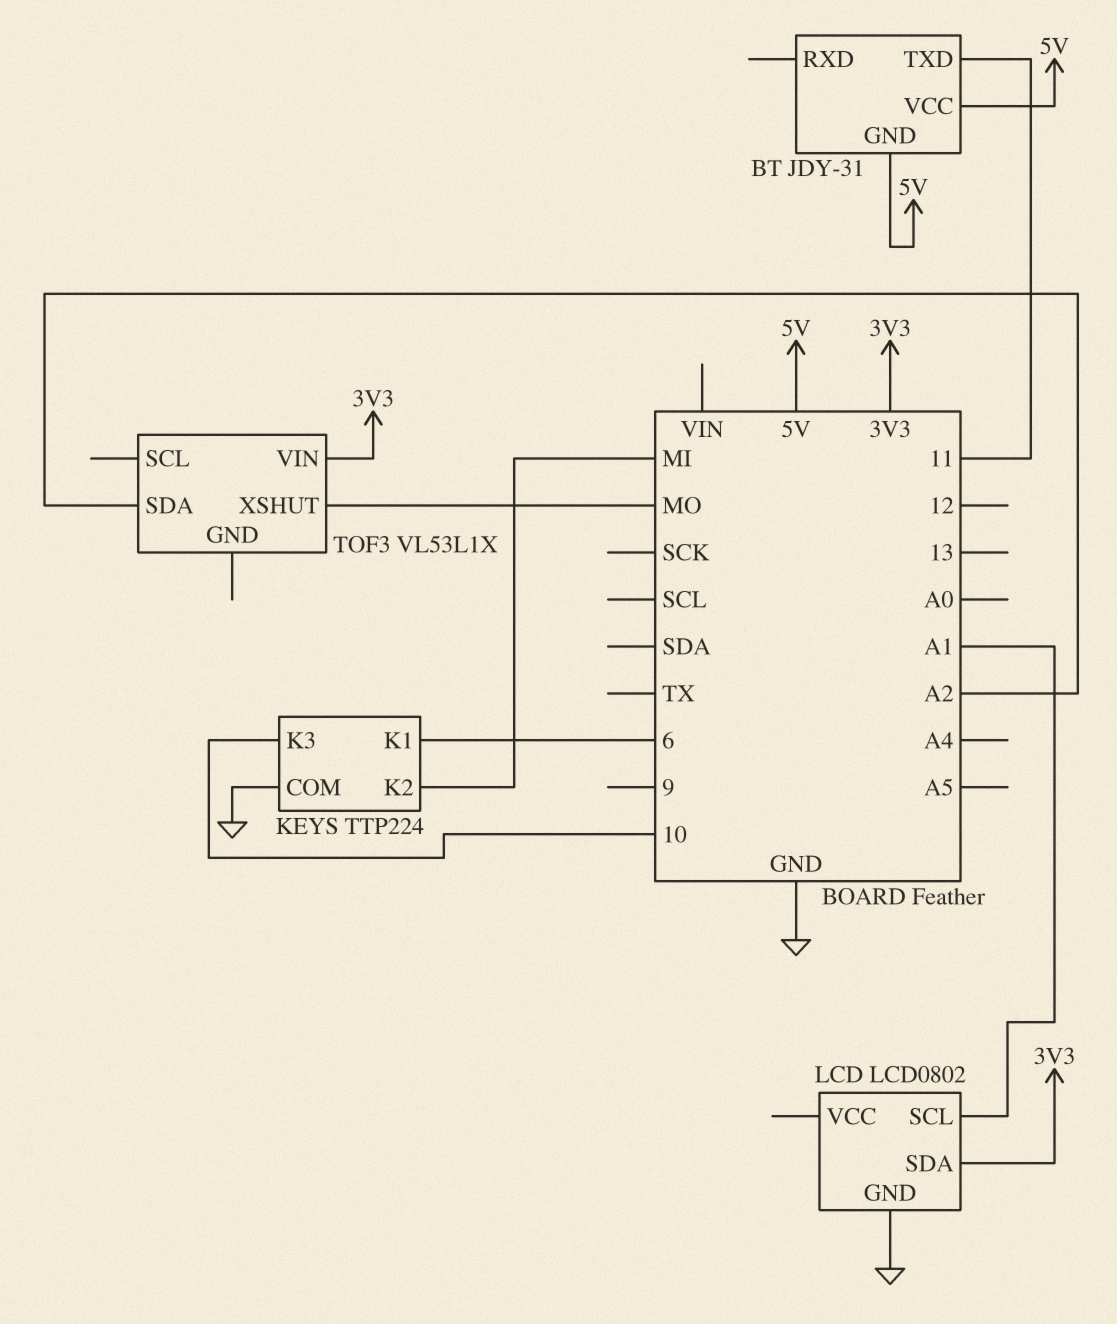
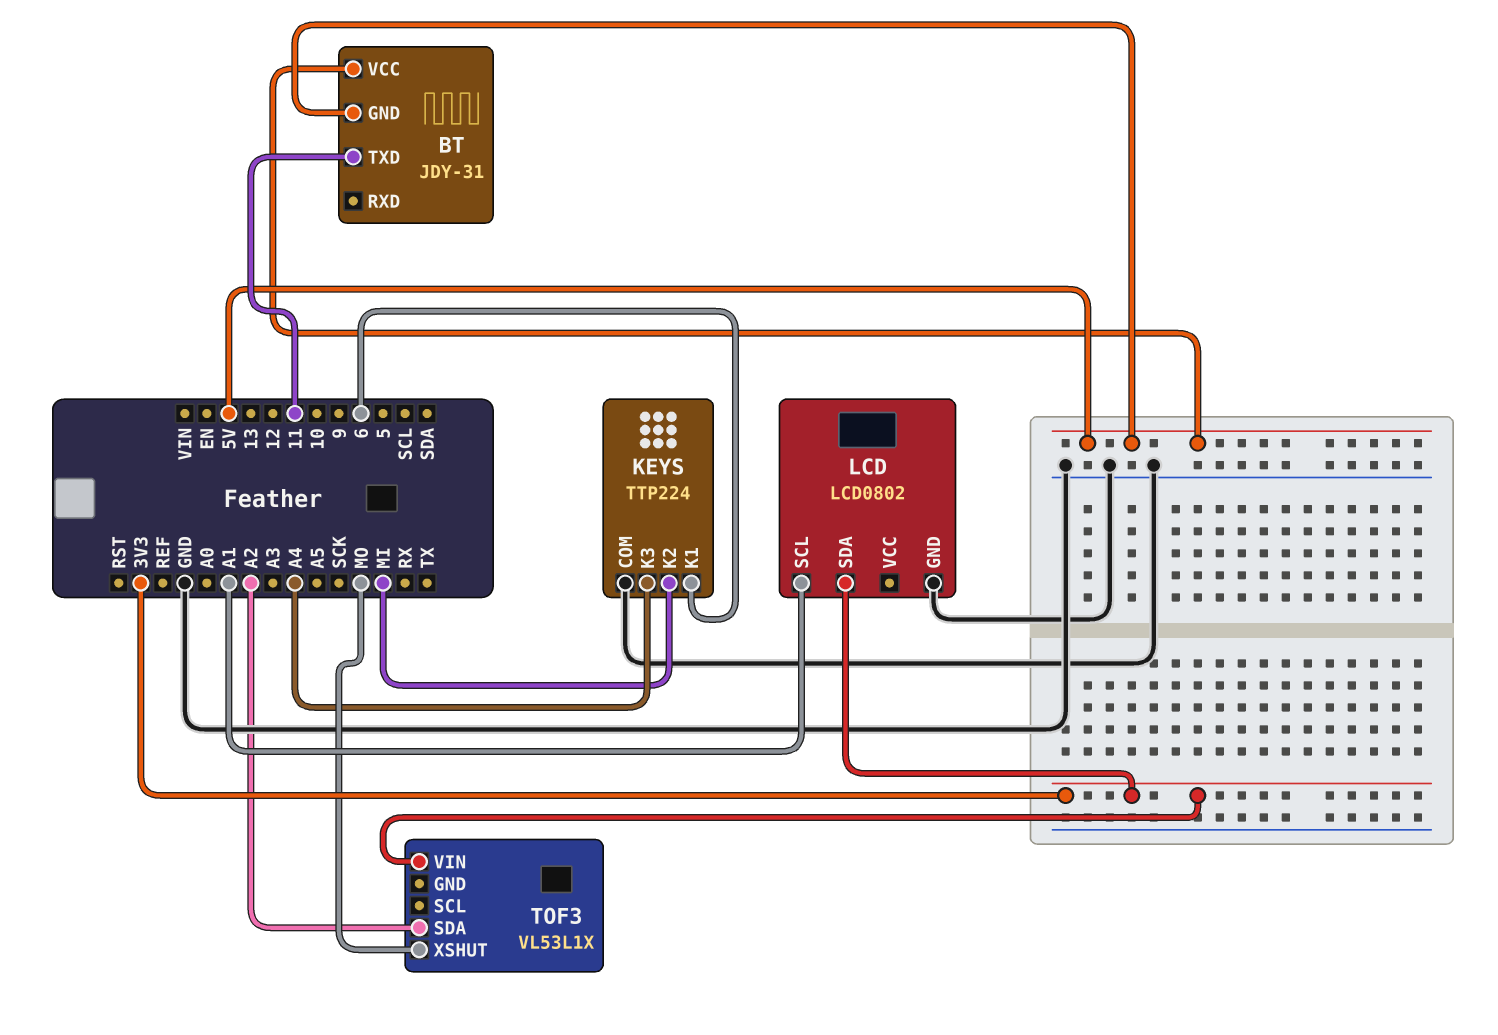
KEYS pin K3: 10 -> A4

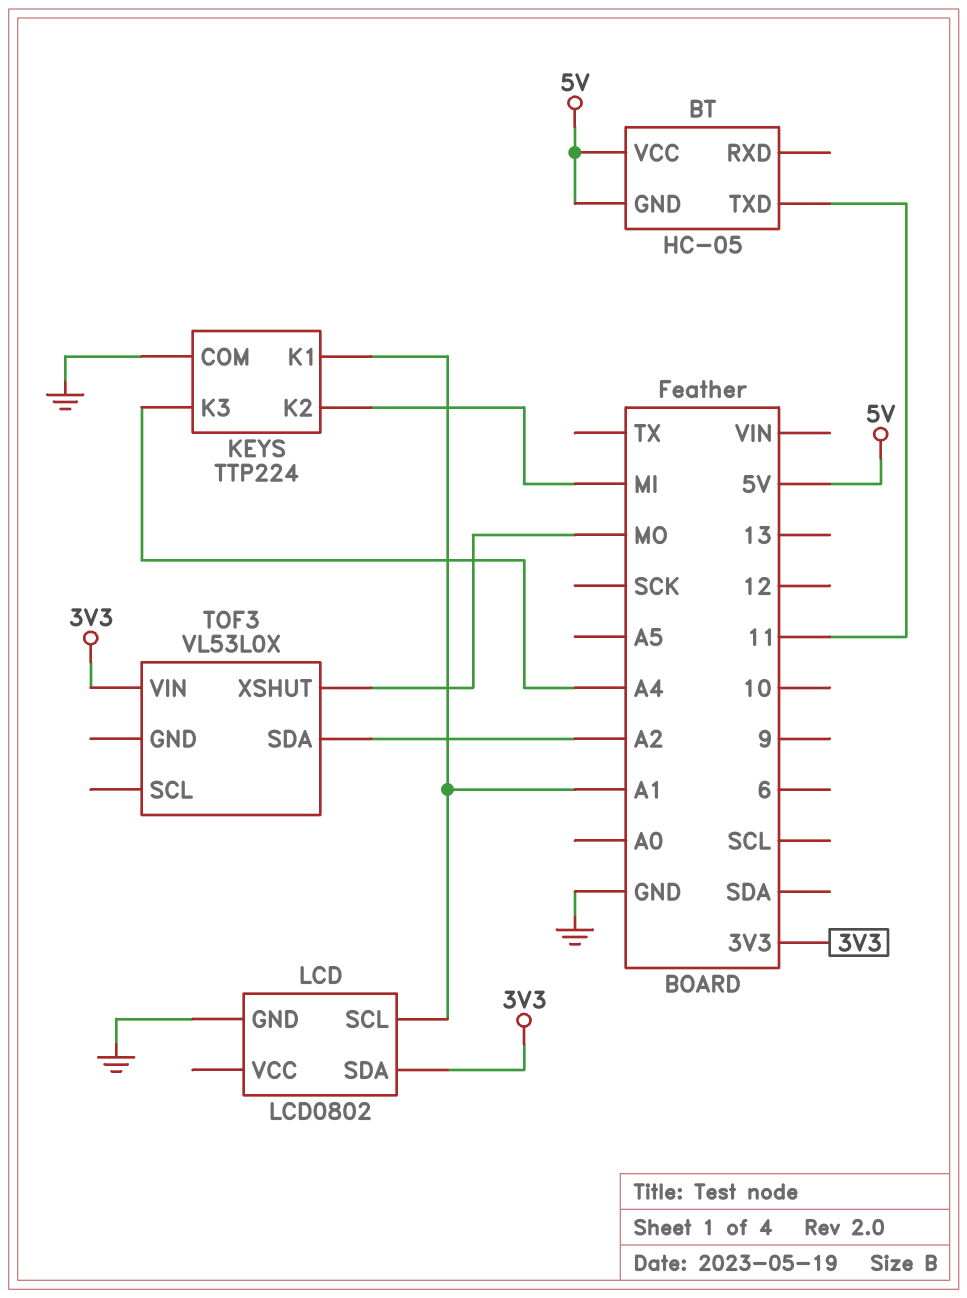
BT: JDY-31 -> HC-05
KEYS pin K1: 6 -> A1
TOF3: VL53L1X -> VL53L0X

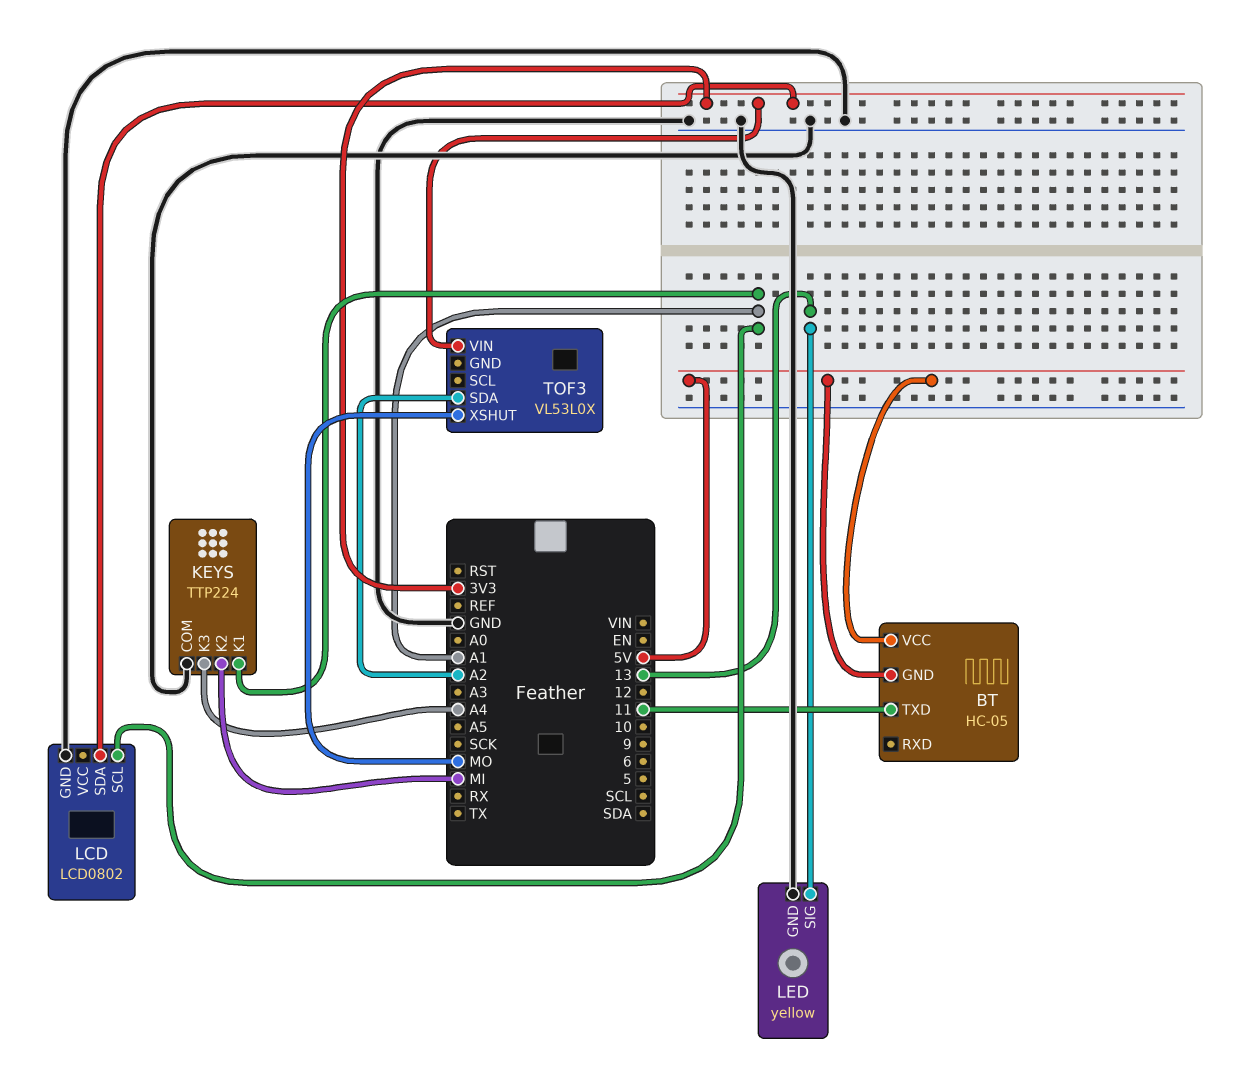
LED: none -> yellow
LED pin GND: none -> GND
LED pin SIG: none -> 13

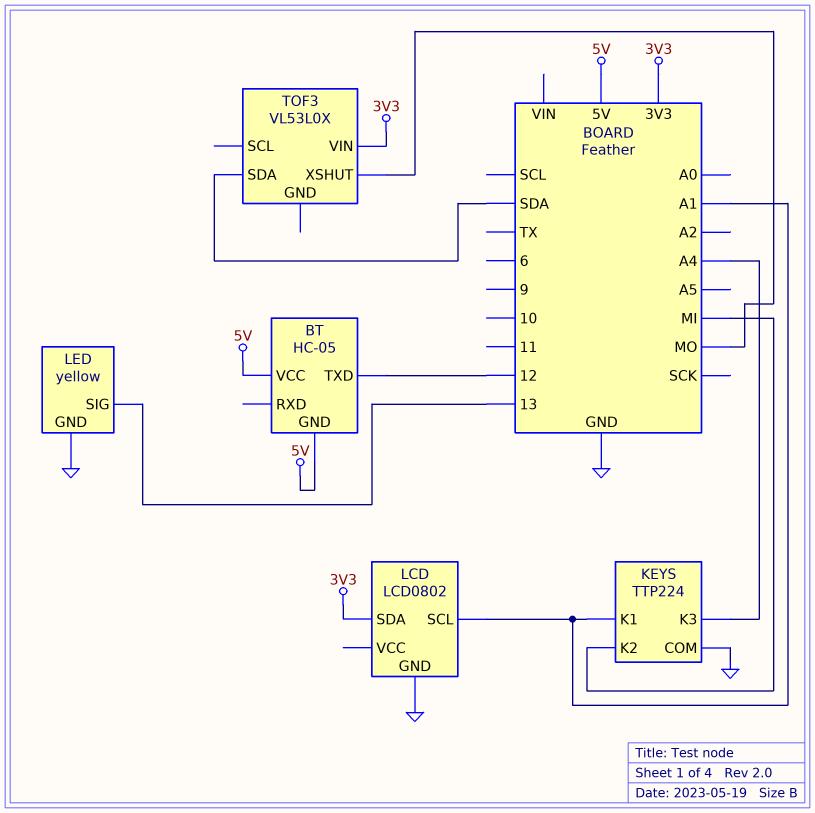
BT pin TXD: 11 -> 12
TOF3 pin SDA: A2 -> SDA

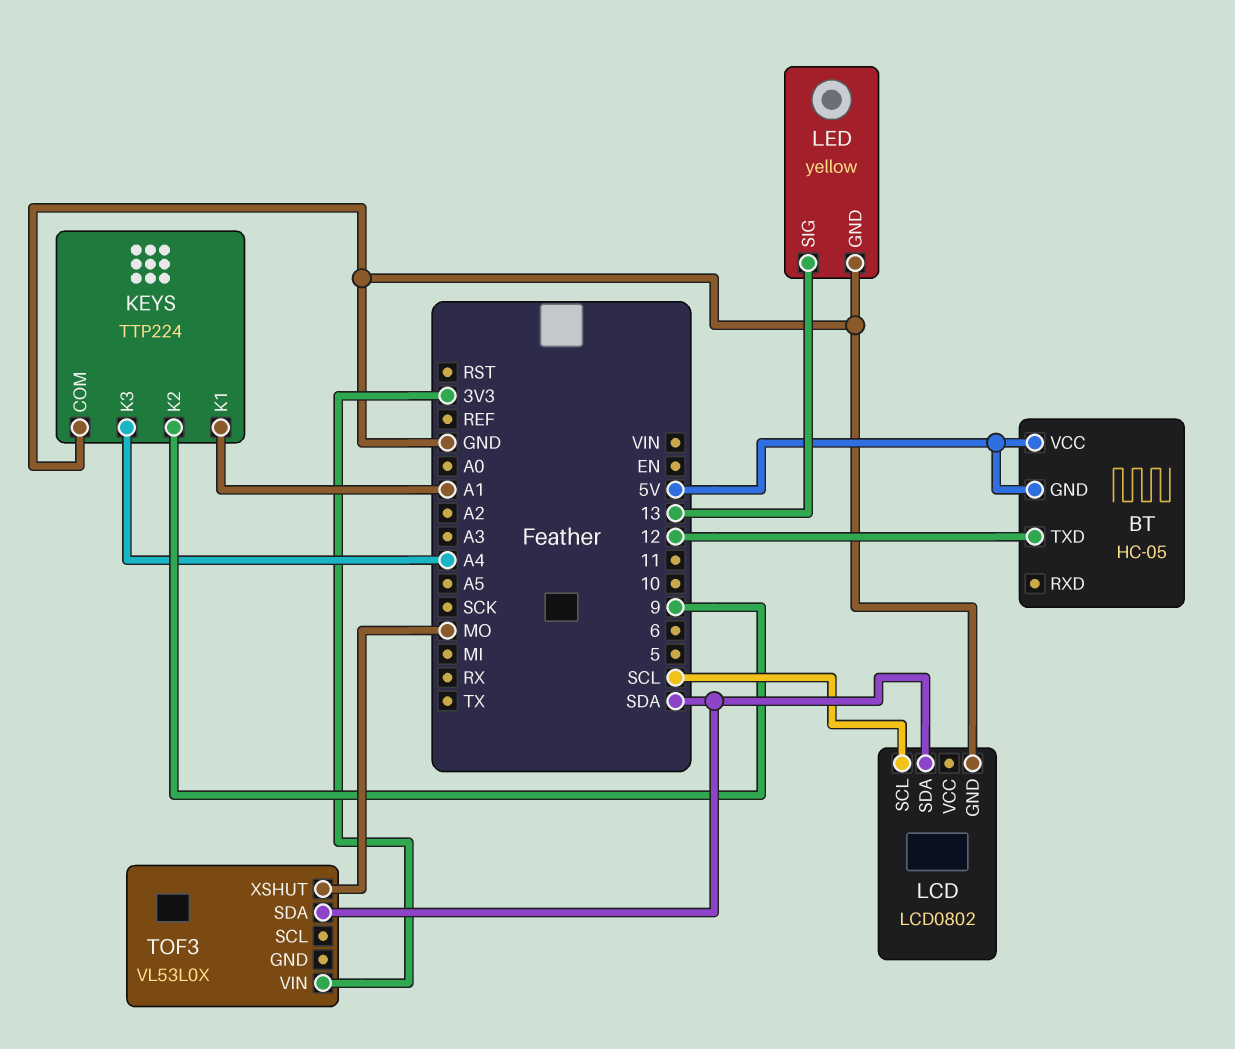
KEYS pin K2: MI -> 9
LCD pin SCL: A1 -> SCL
LCD pin SDA: 3V3 -> SDA

